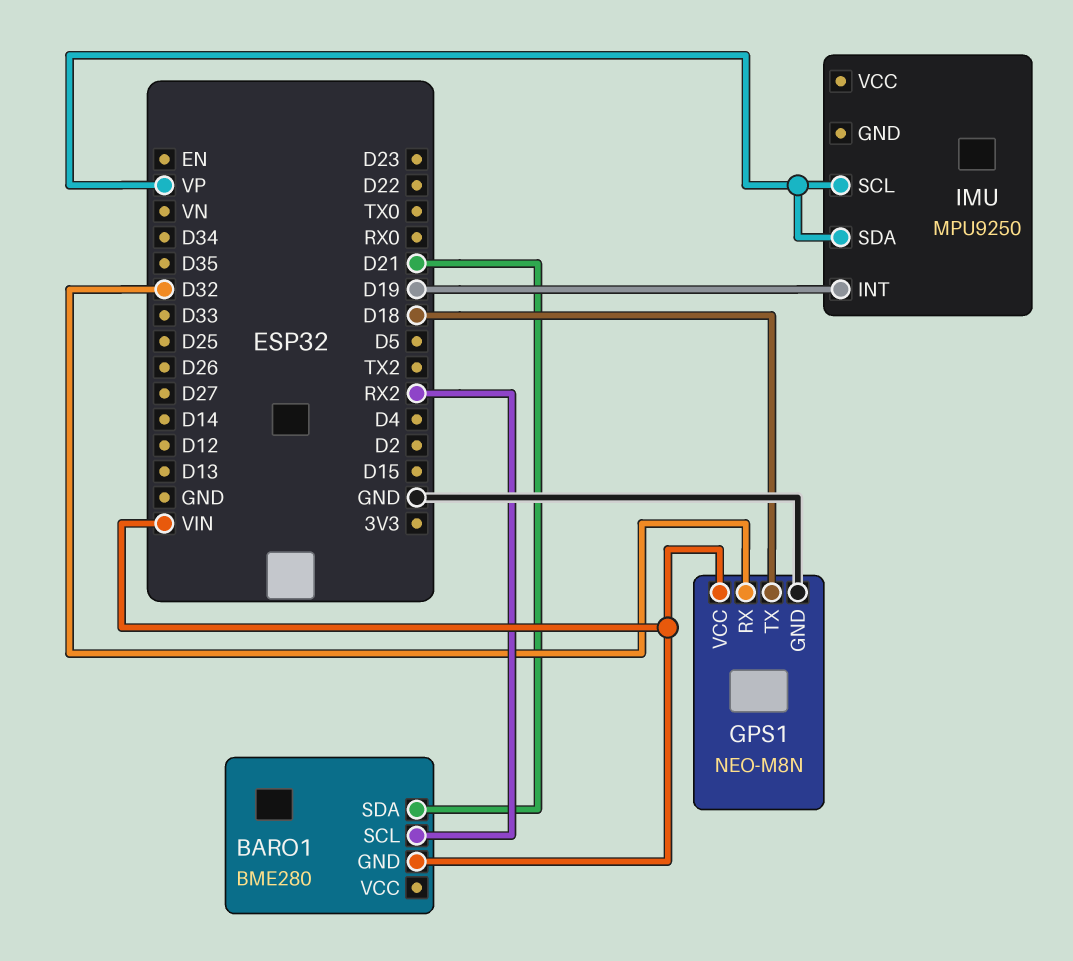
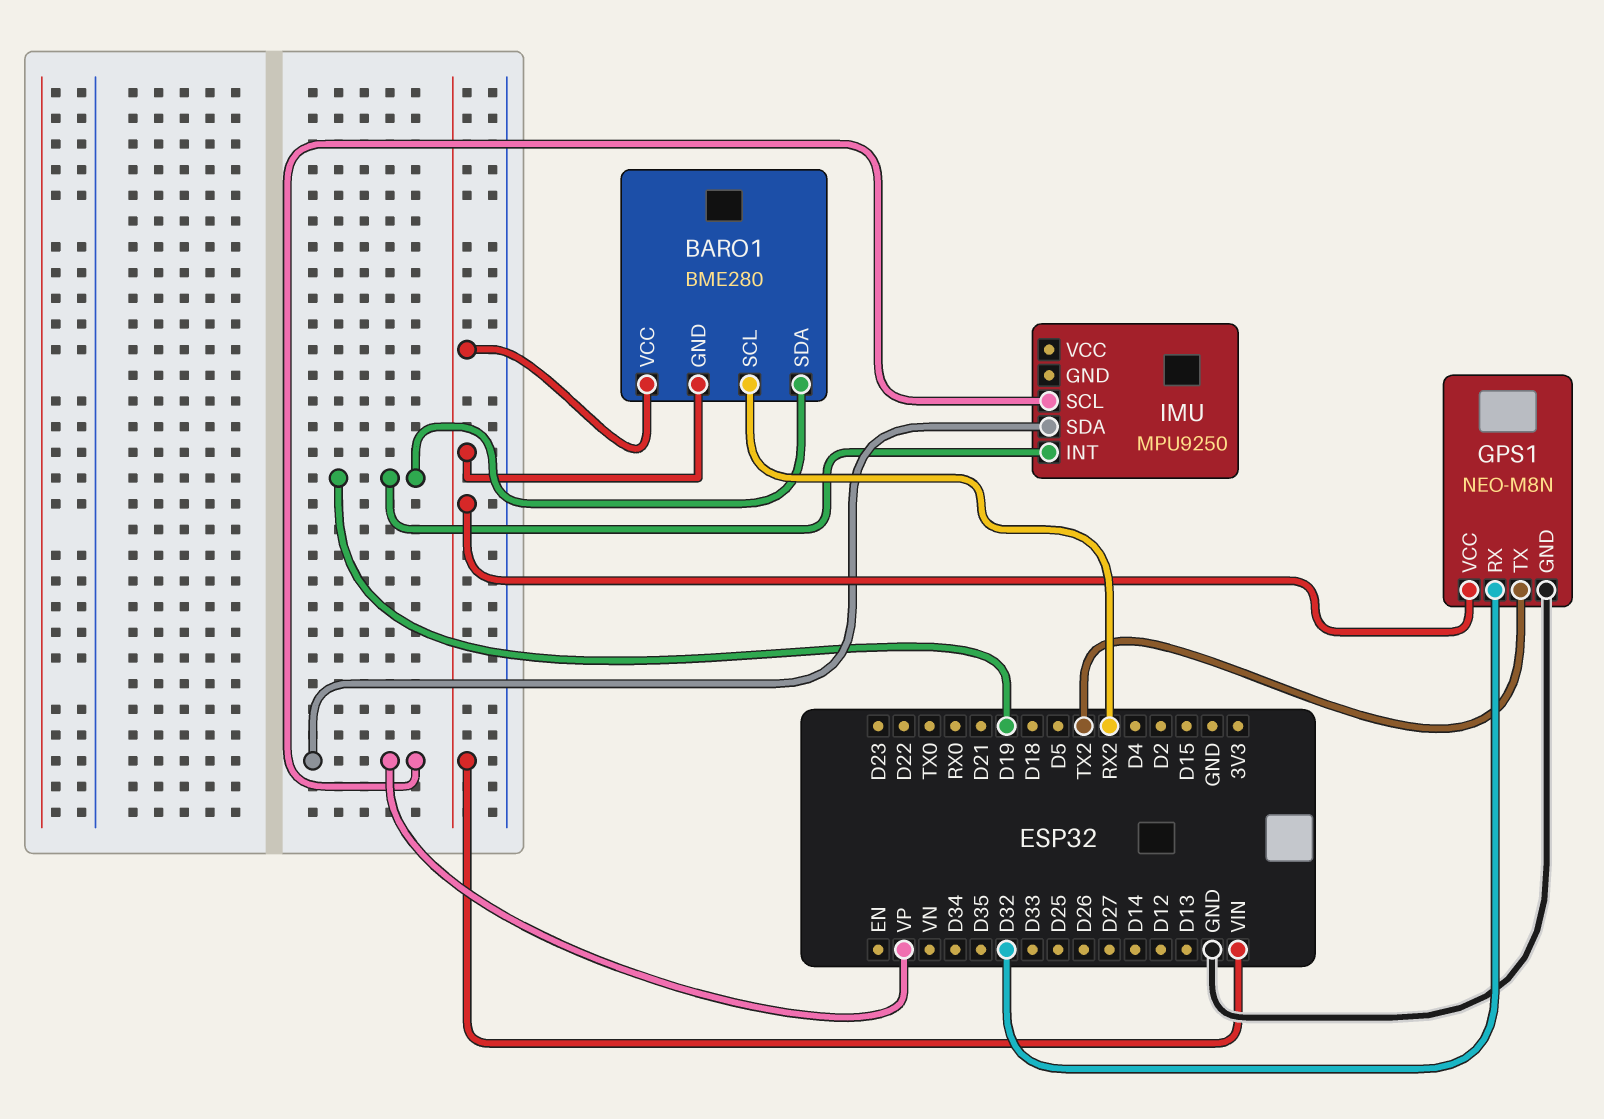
BARO1 pin SDA: D21 -> D19
BARO1 pin VCC: none -> VIN
GPS1 pin TX: D18 -> TX2

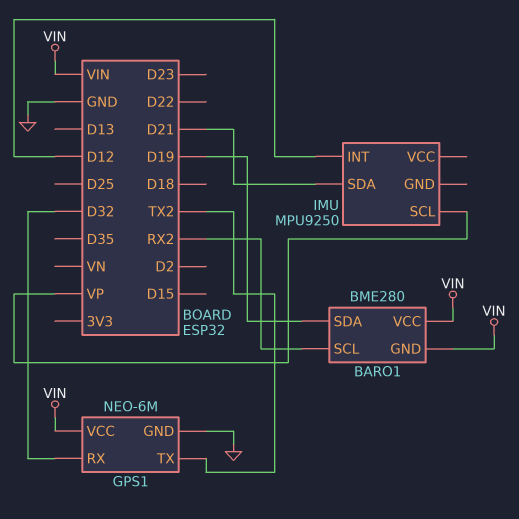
GPS1: NEO-M8N -> NEO-6M
IMU pin INT: D19 -> D12
IMU pin SDA: VP -> D21

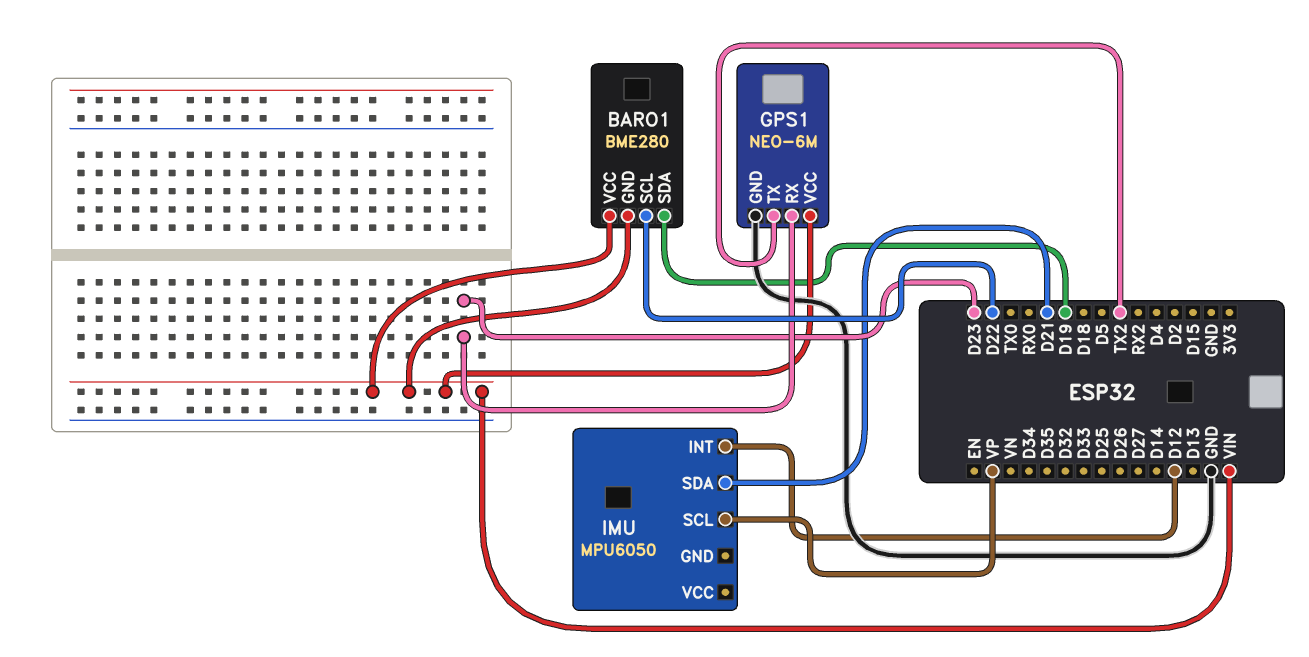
BARO1 pin SCL: RX2 -> D22
GPS1 pin RX: D32 -> D23
IMU: MPU9250 -> MPU6050

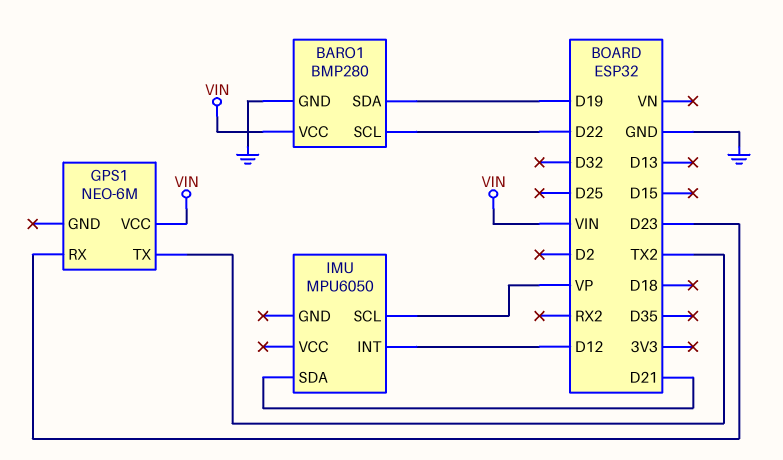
BARO1: BME280 -> BMP280
BARO1 pin GND: VIN -> GND
GPS1 pin GND: GND -> none

